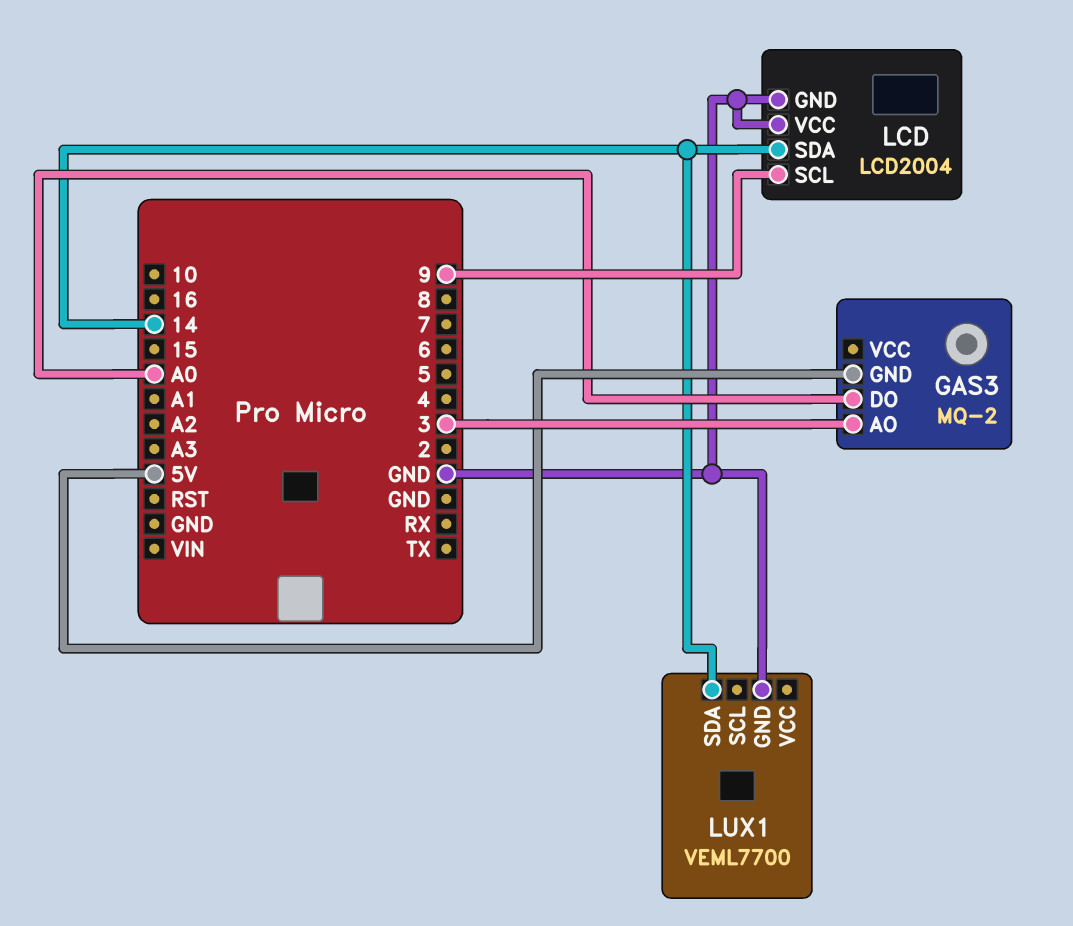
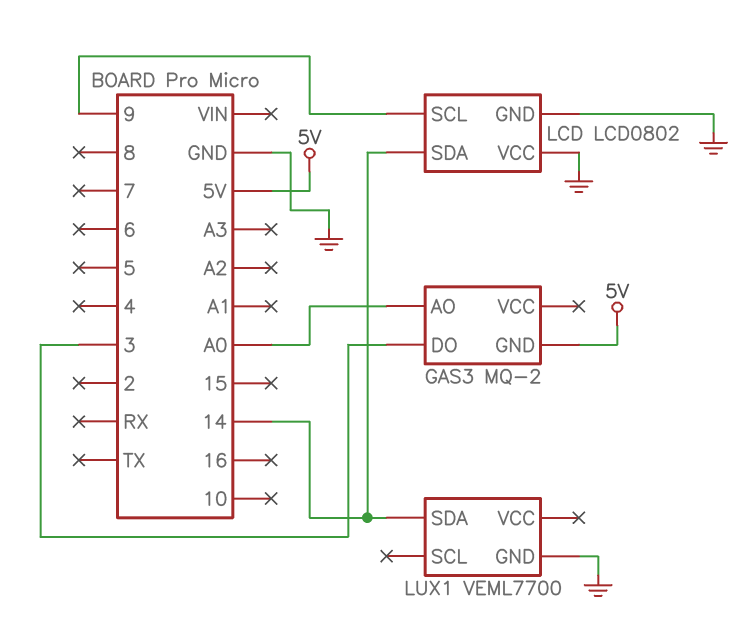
GAS3 pin AO: 3 -> A0
GAS3 pin DO: A0 -> 3
LCD: LCD2004 -> LCD0802

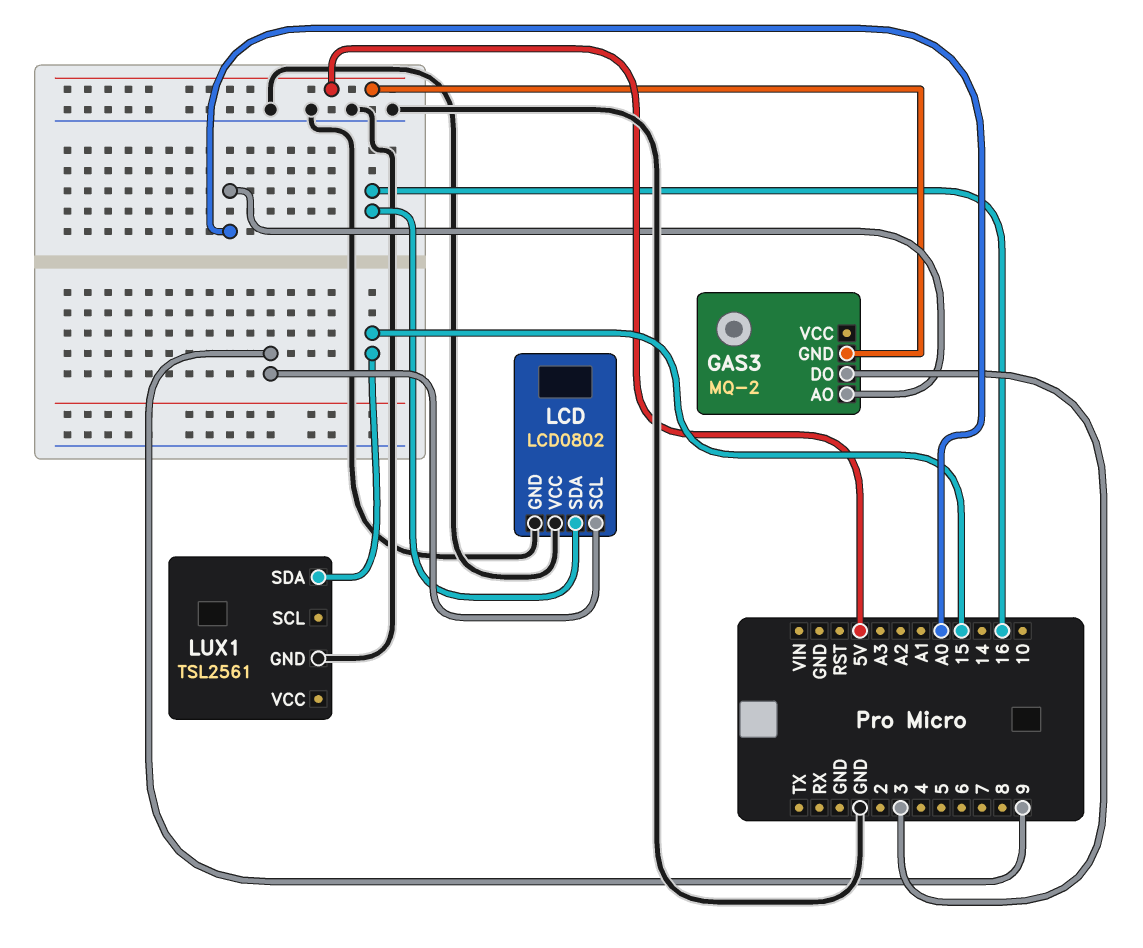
LCD pin SDA: 14 -> 16
LUX1: VEML7700 -> TSL2561
LUX1 pin SDA: 14 -> 15

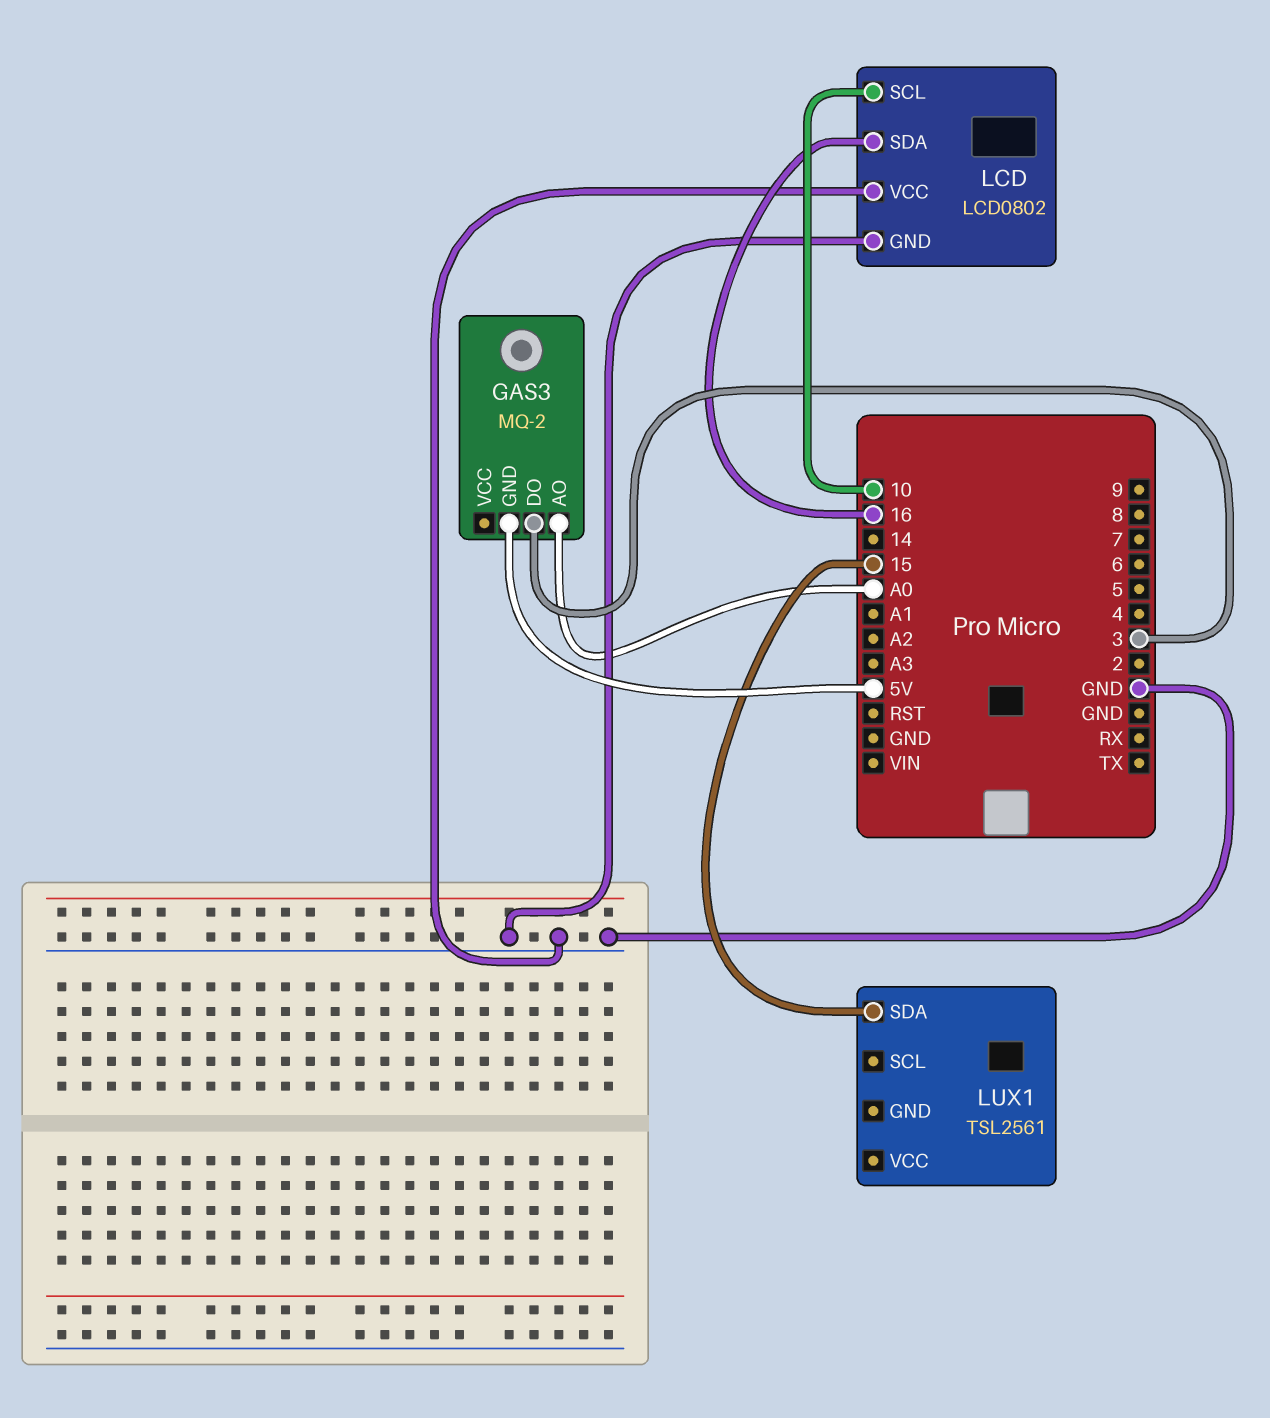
LCD pin SCL: 9 -> 10
LUX1 pin GND: GND -> none

